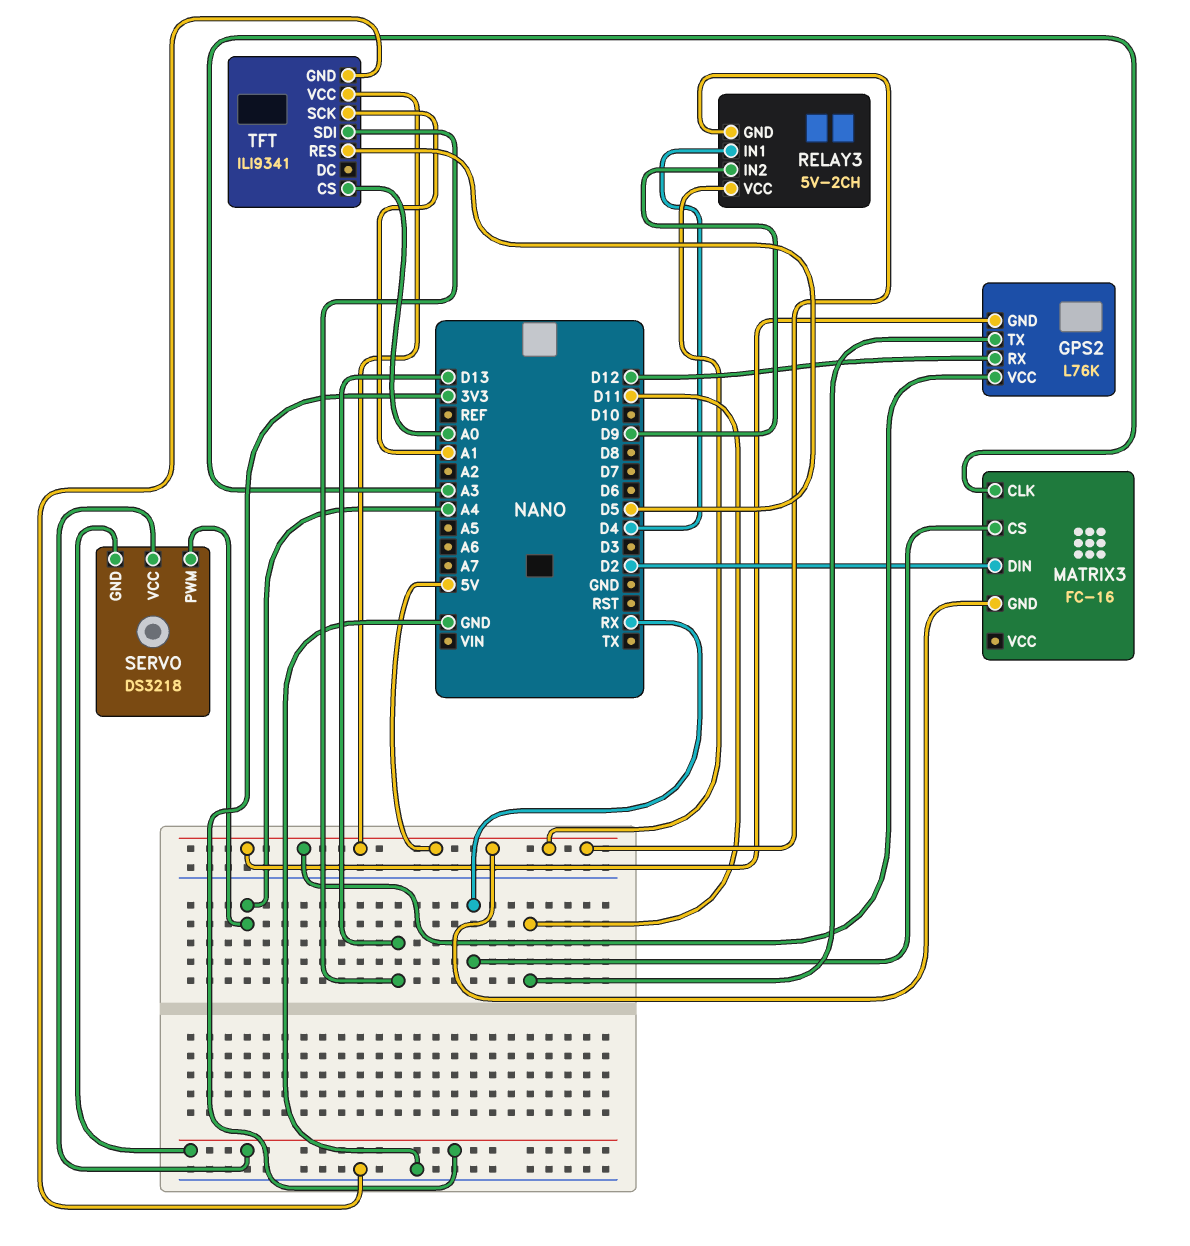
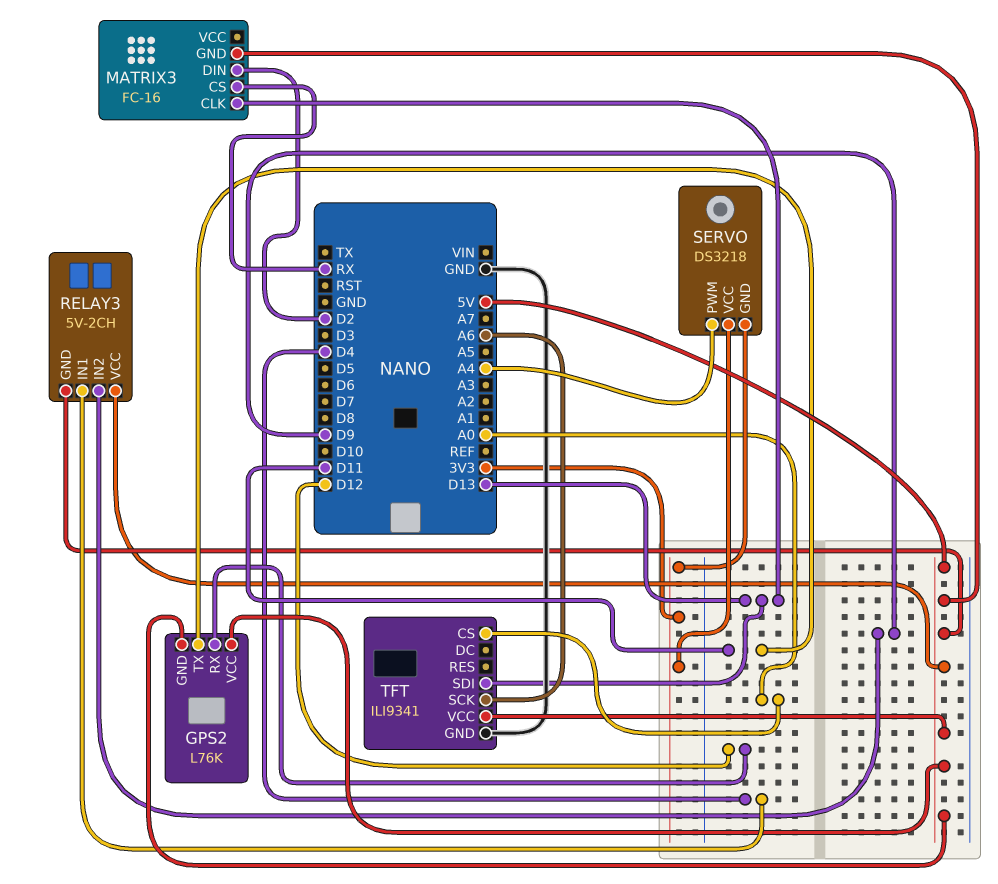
MATRIX3 pin CLK: A3 -> D13
TFT pin RES: D5 -> none
TFT pin SCK: A1 -> A6

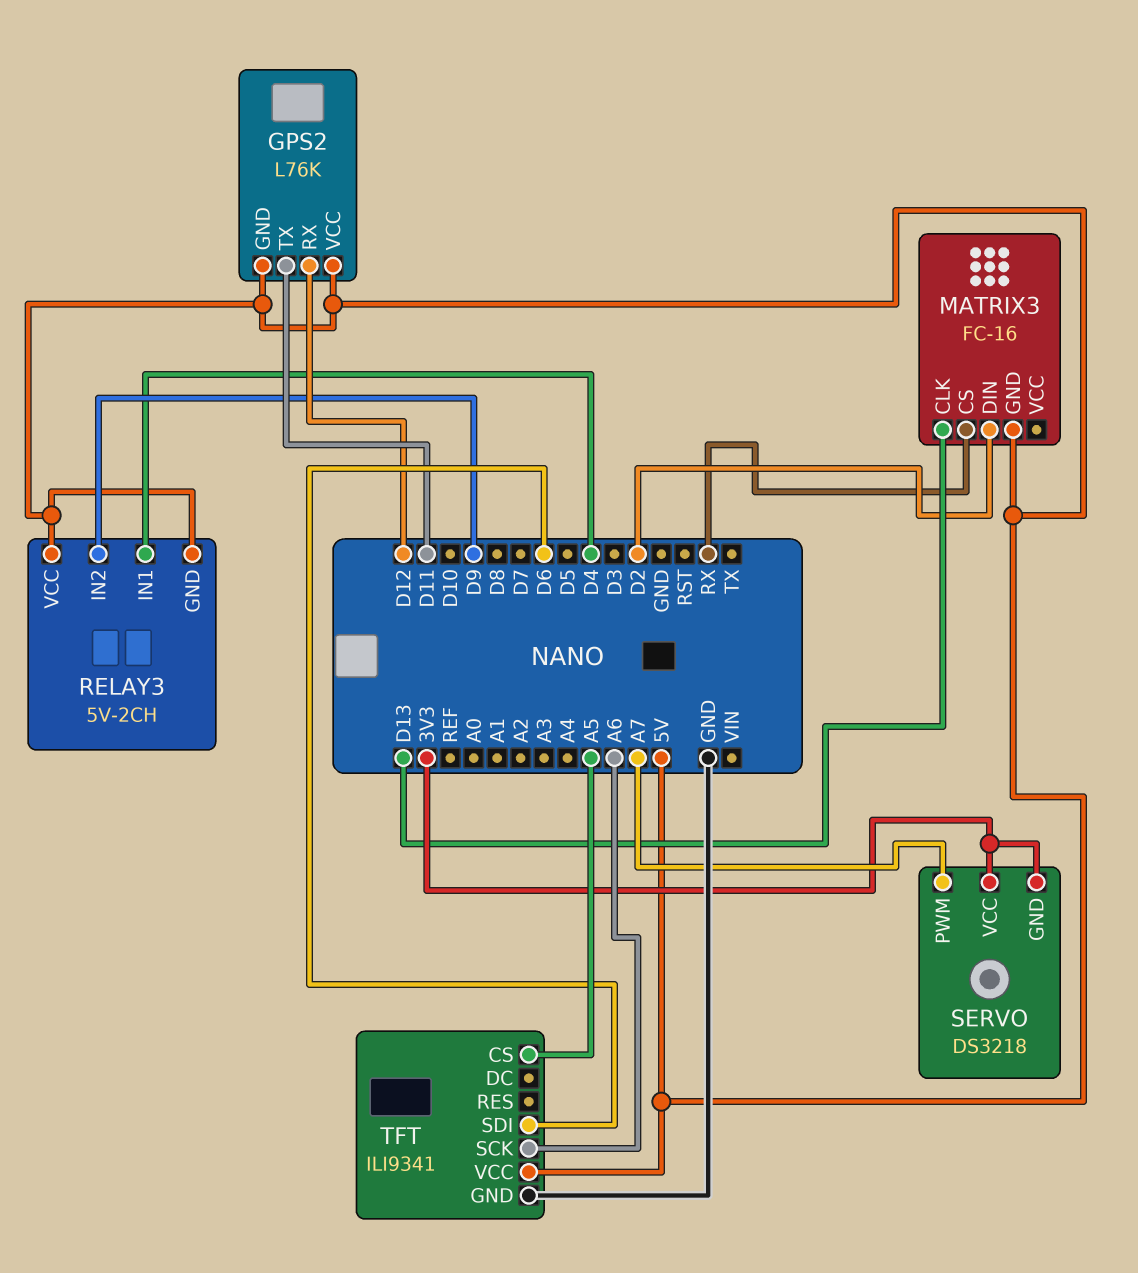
SERVO pin PWM: A4 -> A7
TFT pin CS: A0 -> A5
TFT pin SDI: D13 -> D6

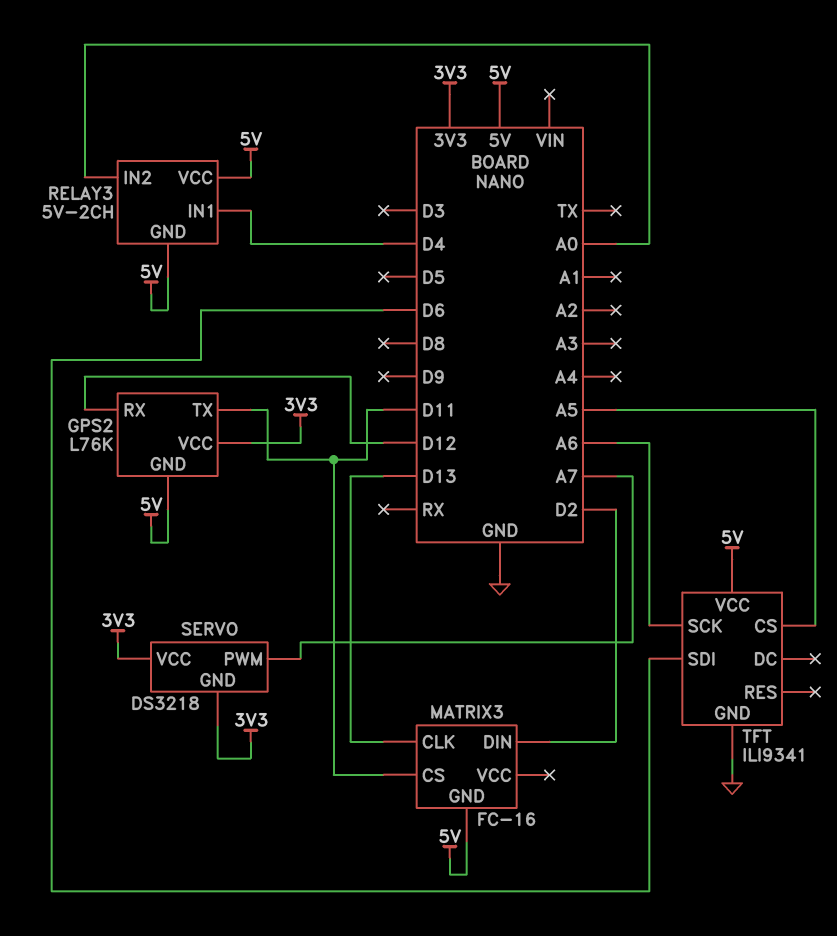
GPS2 pin VCC: 5V -> 3V3
MATRIX3 pin CS: RX -> D11
RELAY3 pin IN2: D9 -> A0

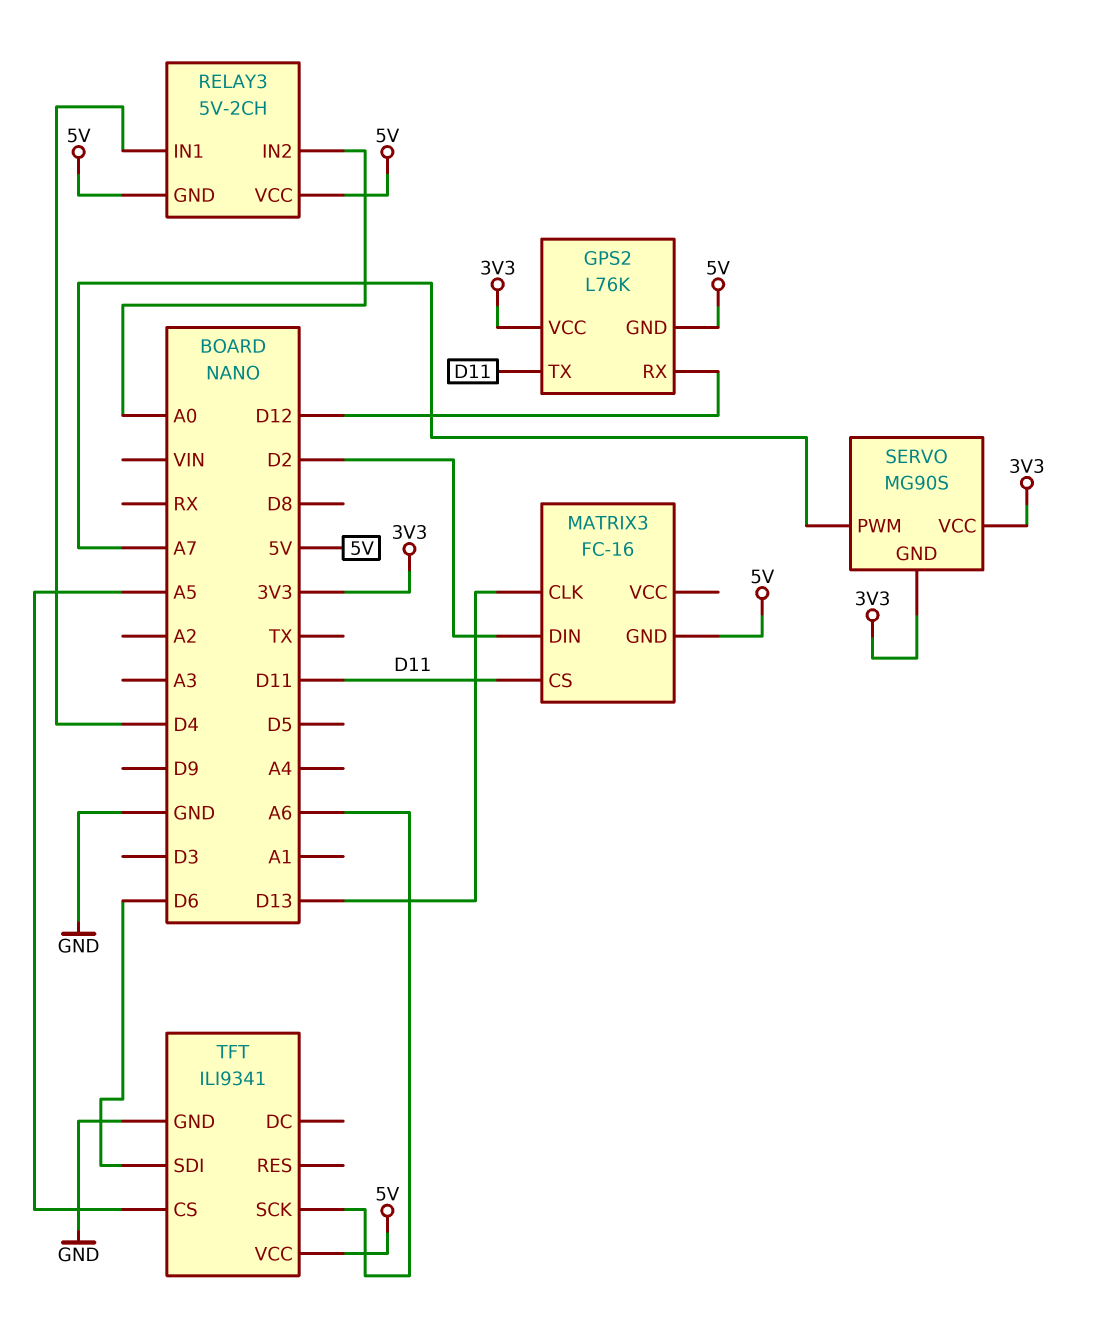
SERVO: DS3218 -> MG90S

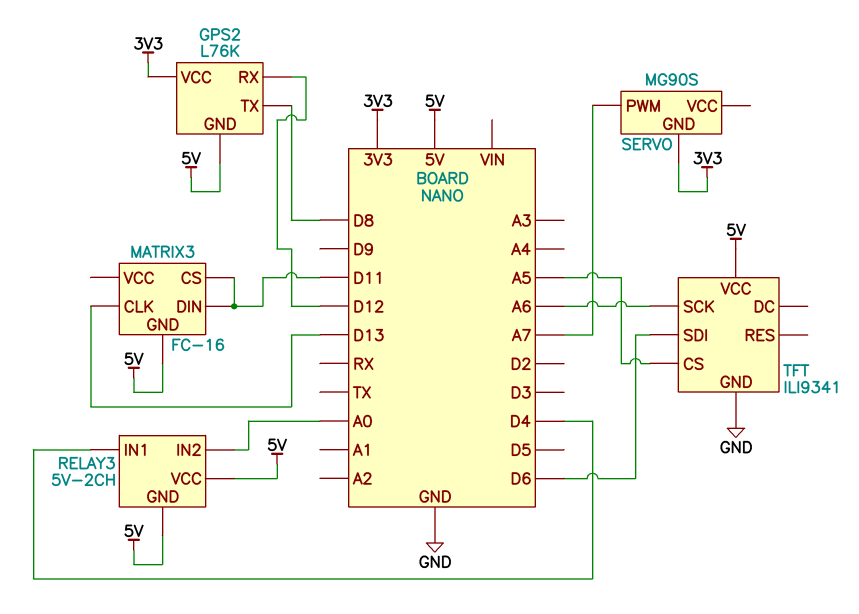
GPS2 pin TX: D11 -> D8
MATRIX3 pin DIN: D2 -> D11
SERVO pin VCC: 3V3 -> none

